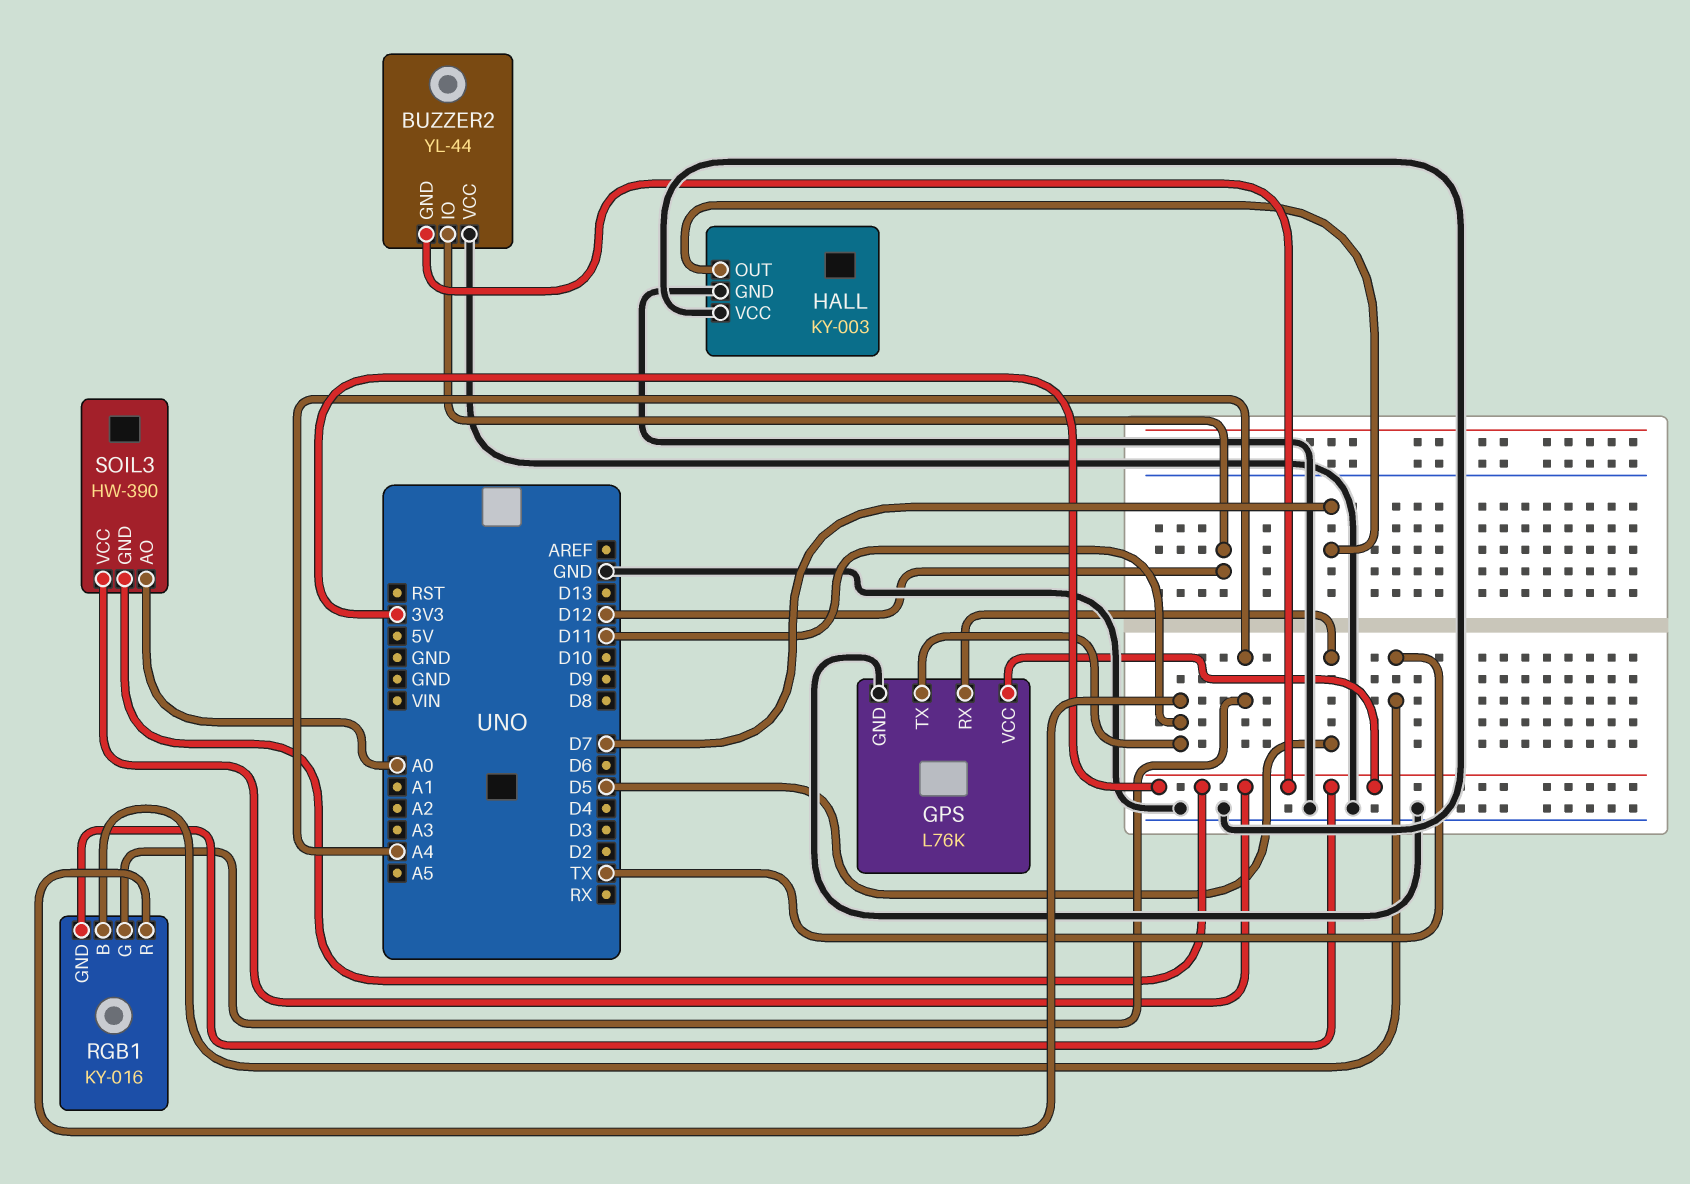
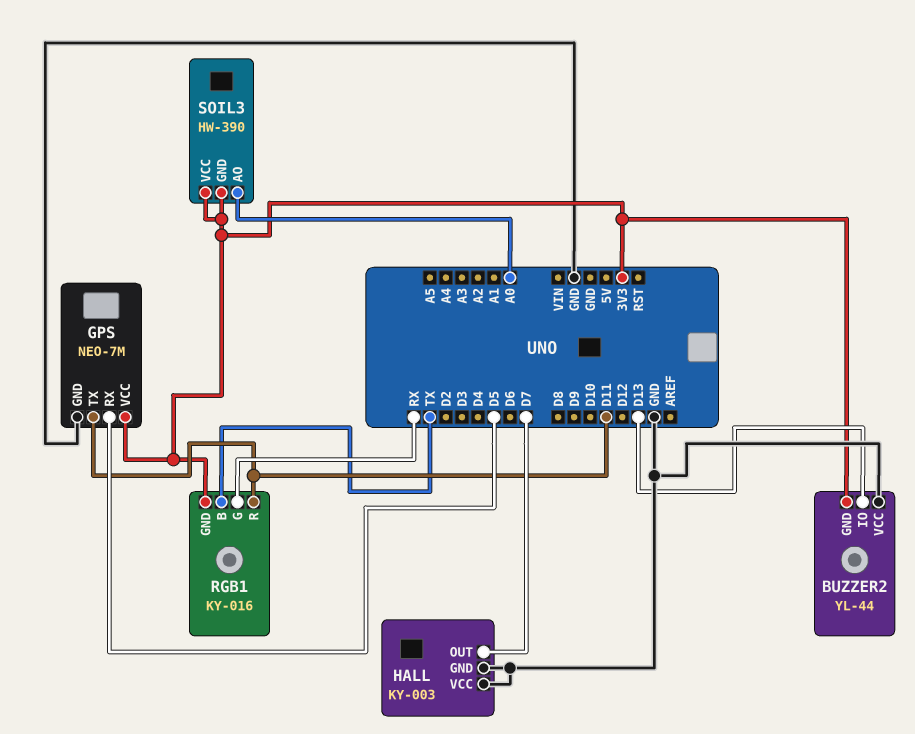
BUZZER2 pin IO: D12 -> D13
GPS: L76K -> NEO-7M
RGB1 pin G: A4 -> RX

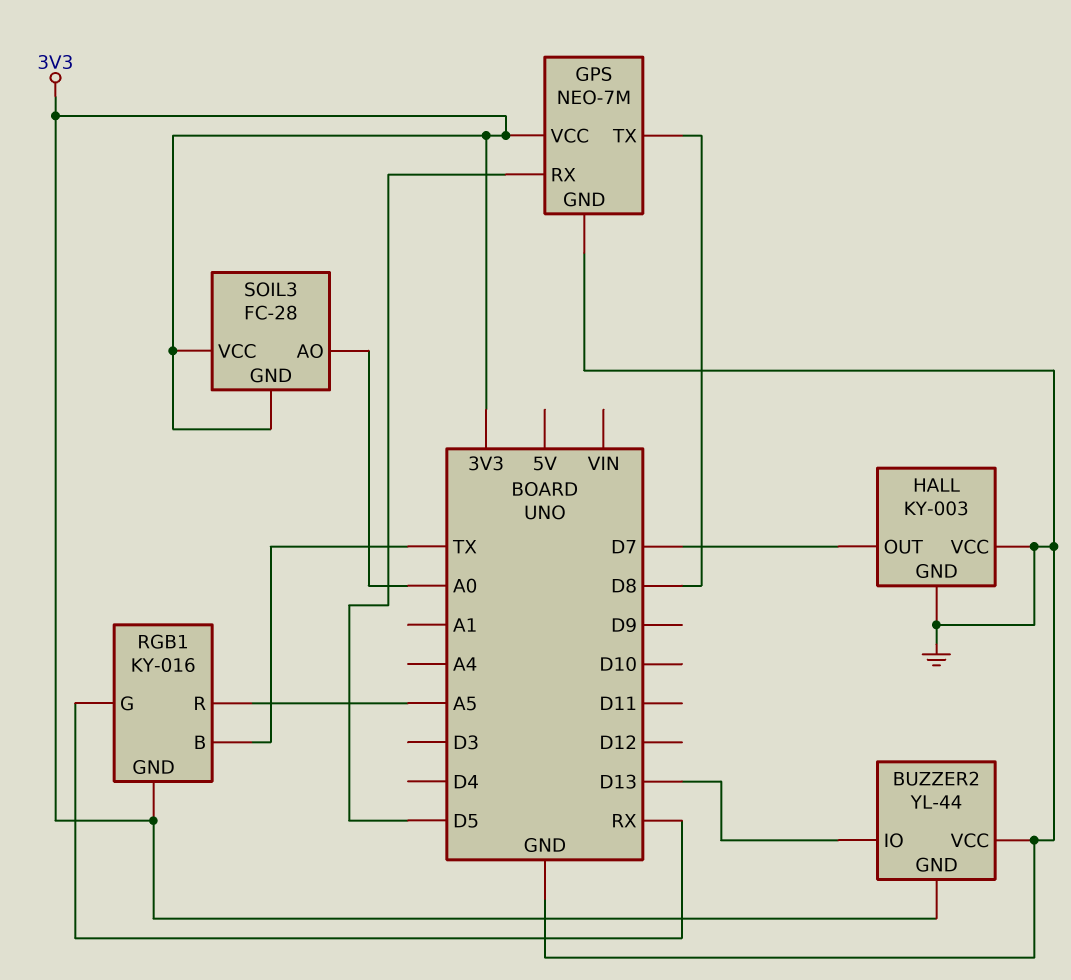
GPS pin TX: D11 -> D8
RGB1 pin R: D11 -> A5
SOIL3: HW-390 -> FC-28

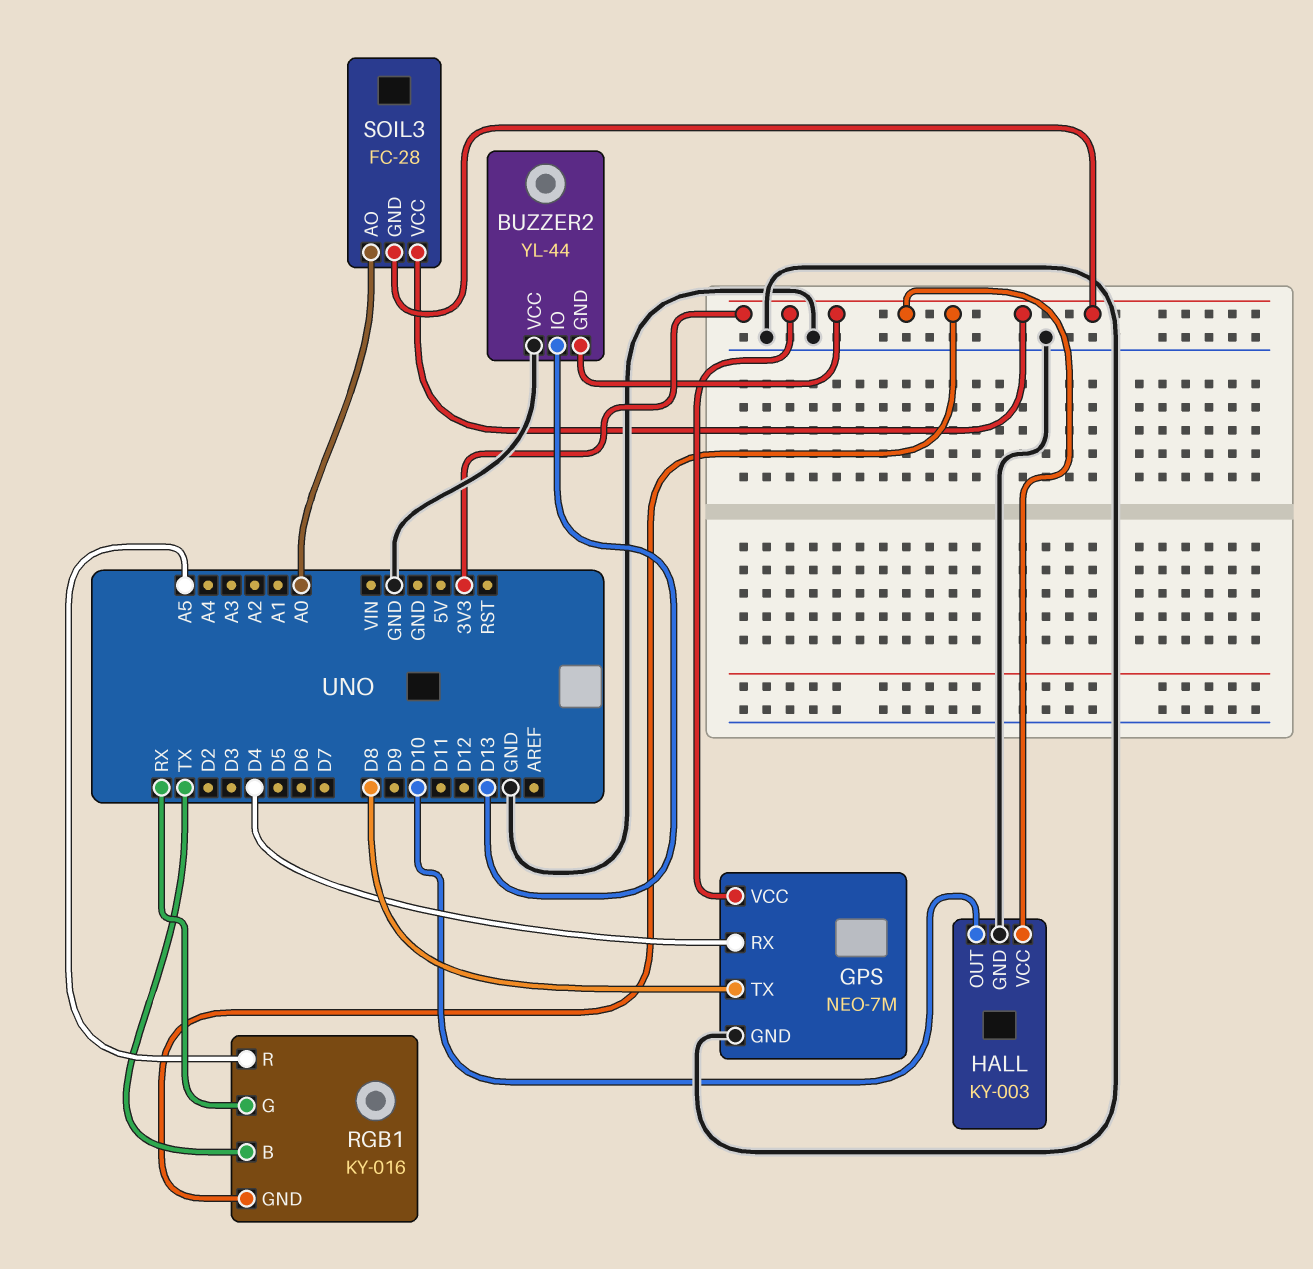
GPS pin RX: D5 -> D4
HALL pin OUT: D7 -> D10
HALL pin VCC: GND -> 3V3

